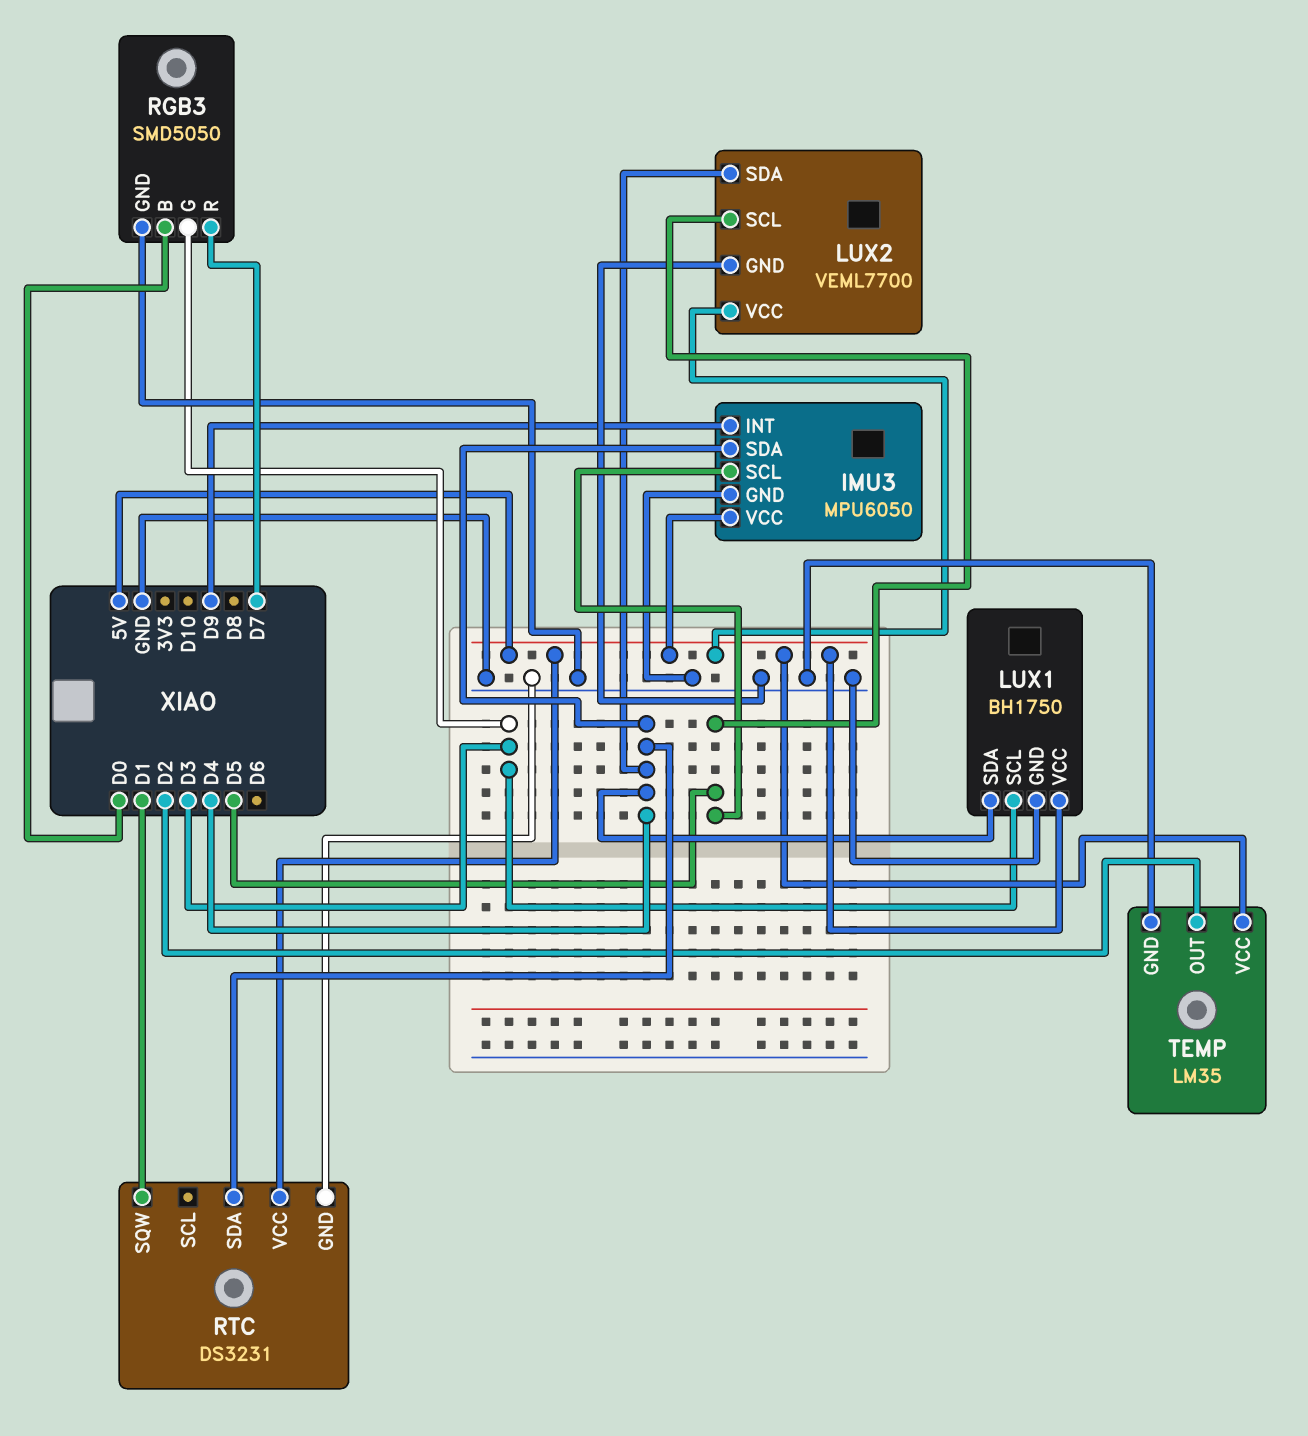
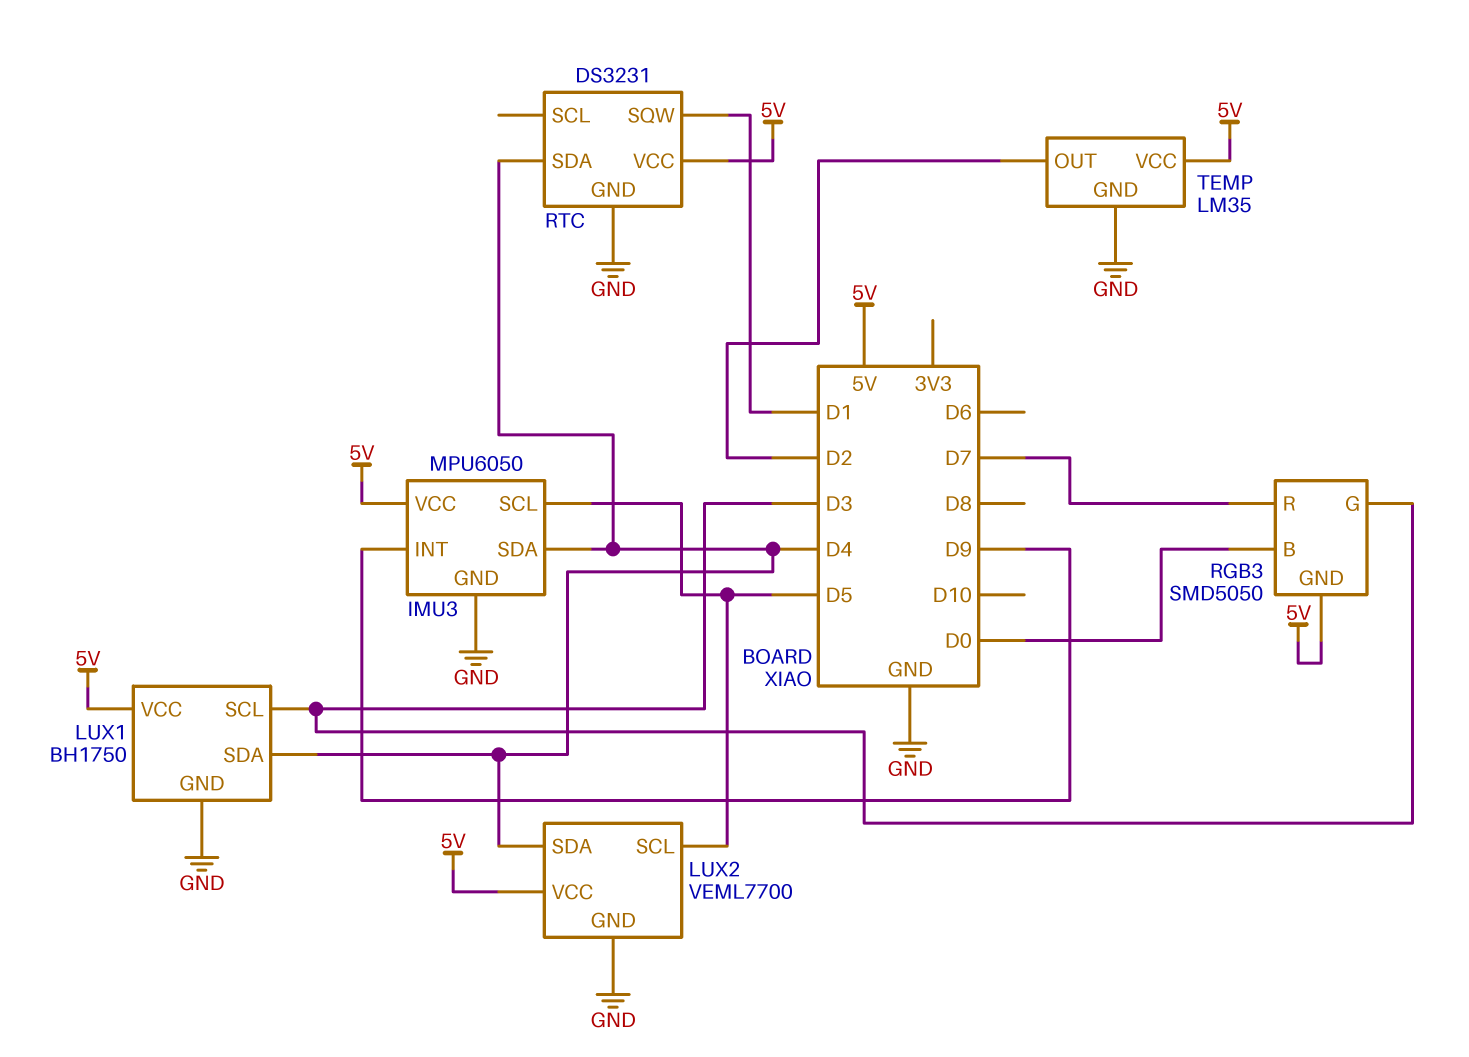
RGB3 pin GND: GND -> 5V

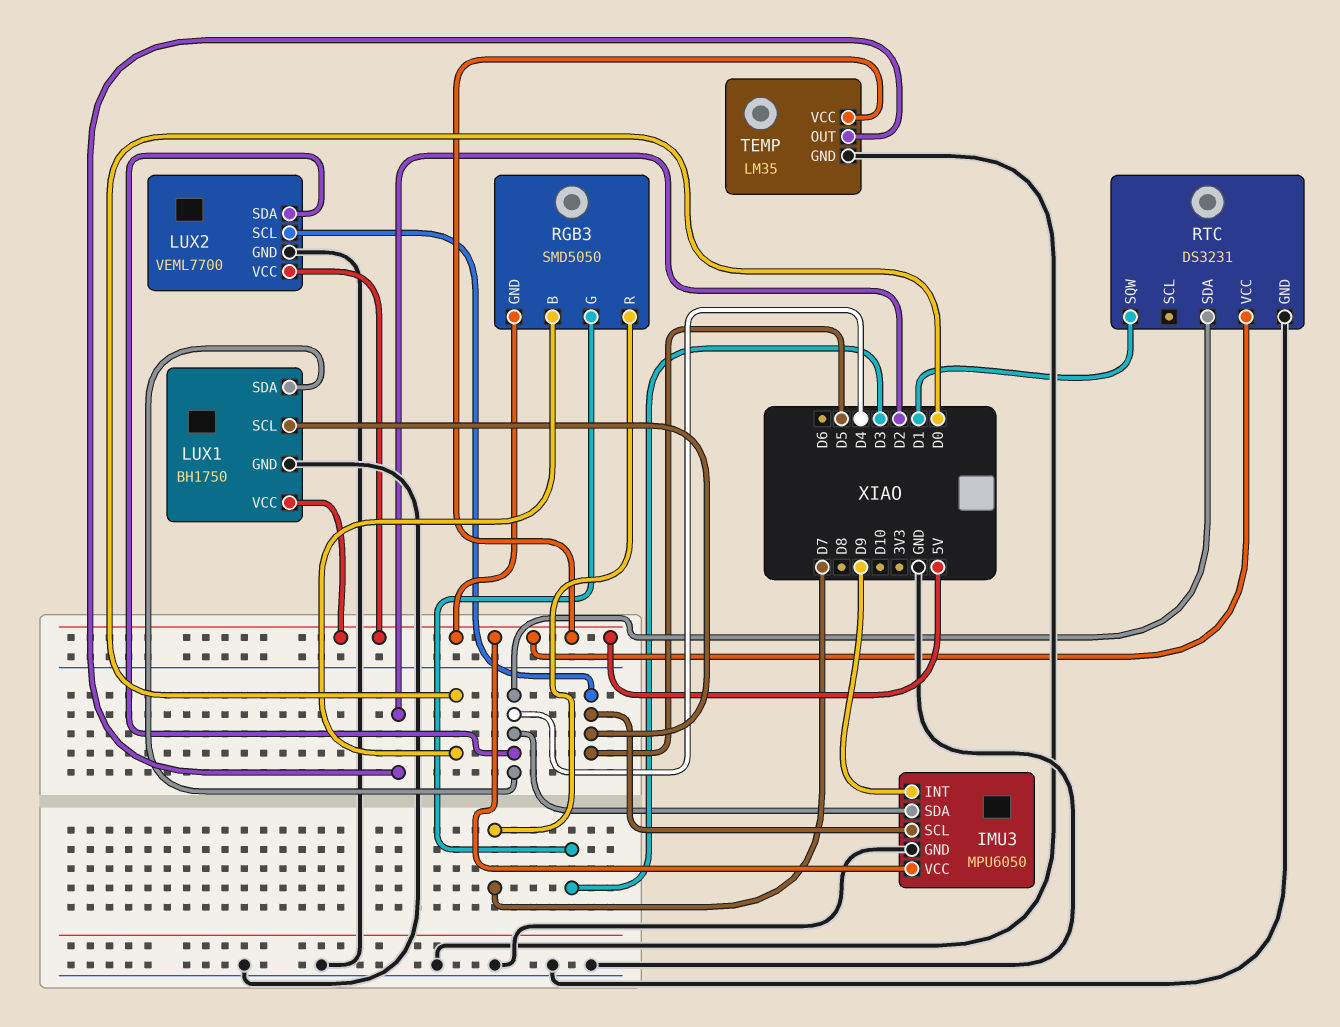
LUX1 pin SCL: D3 -> D5

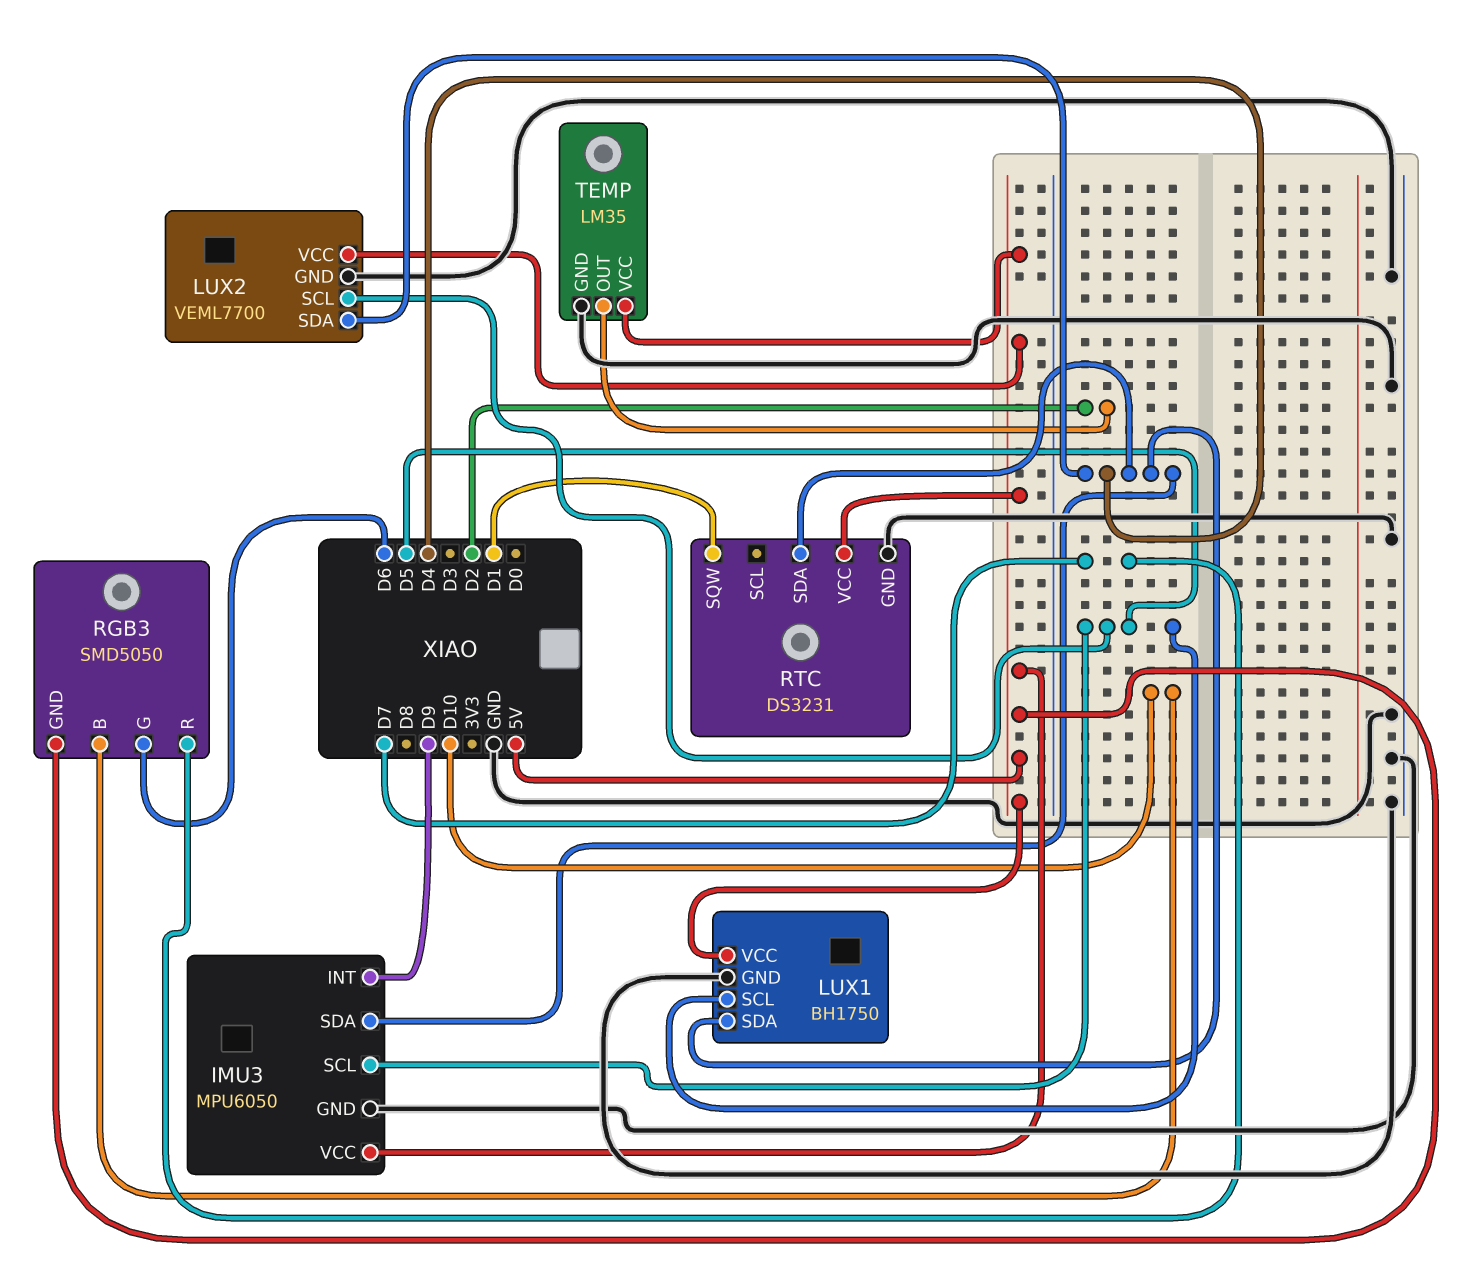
RGB3 pin B: D0 -> D10
RGB3 pin G: D3 -> D6

